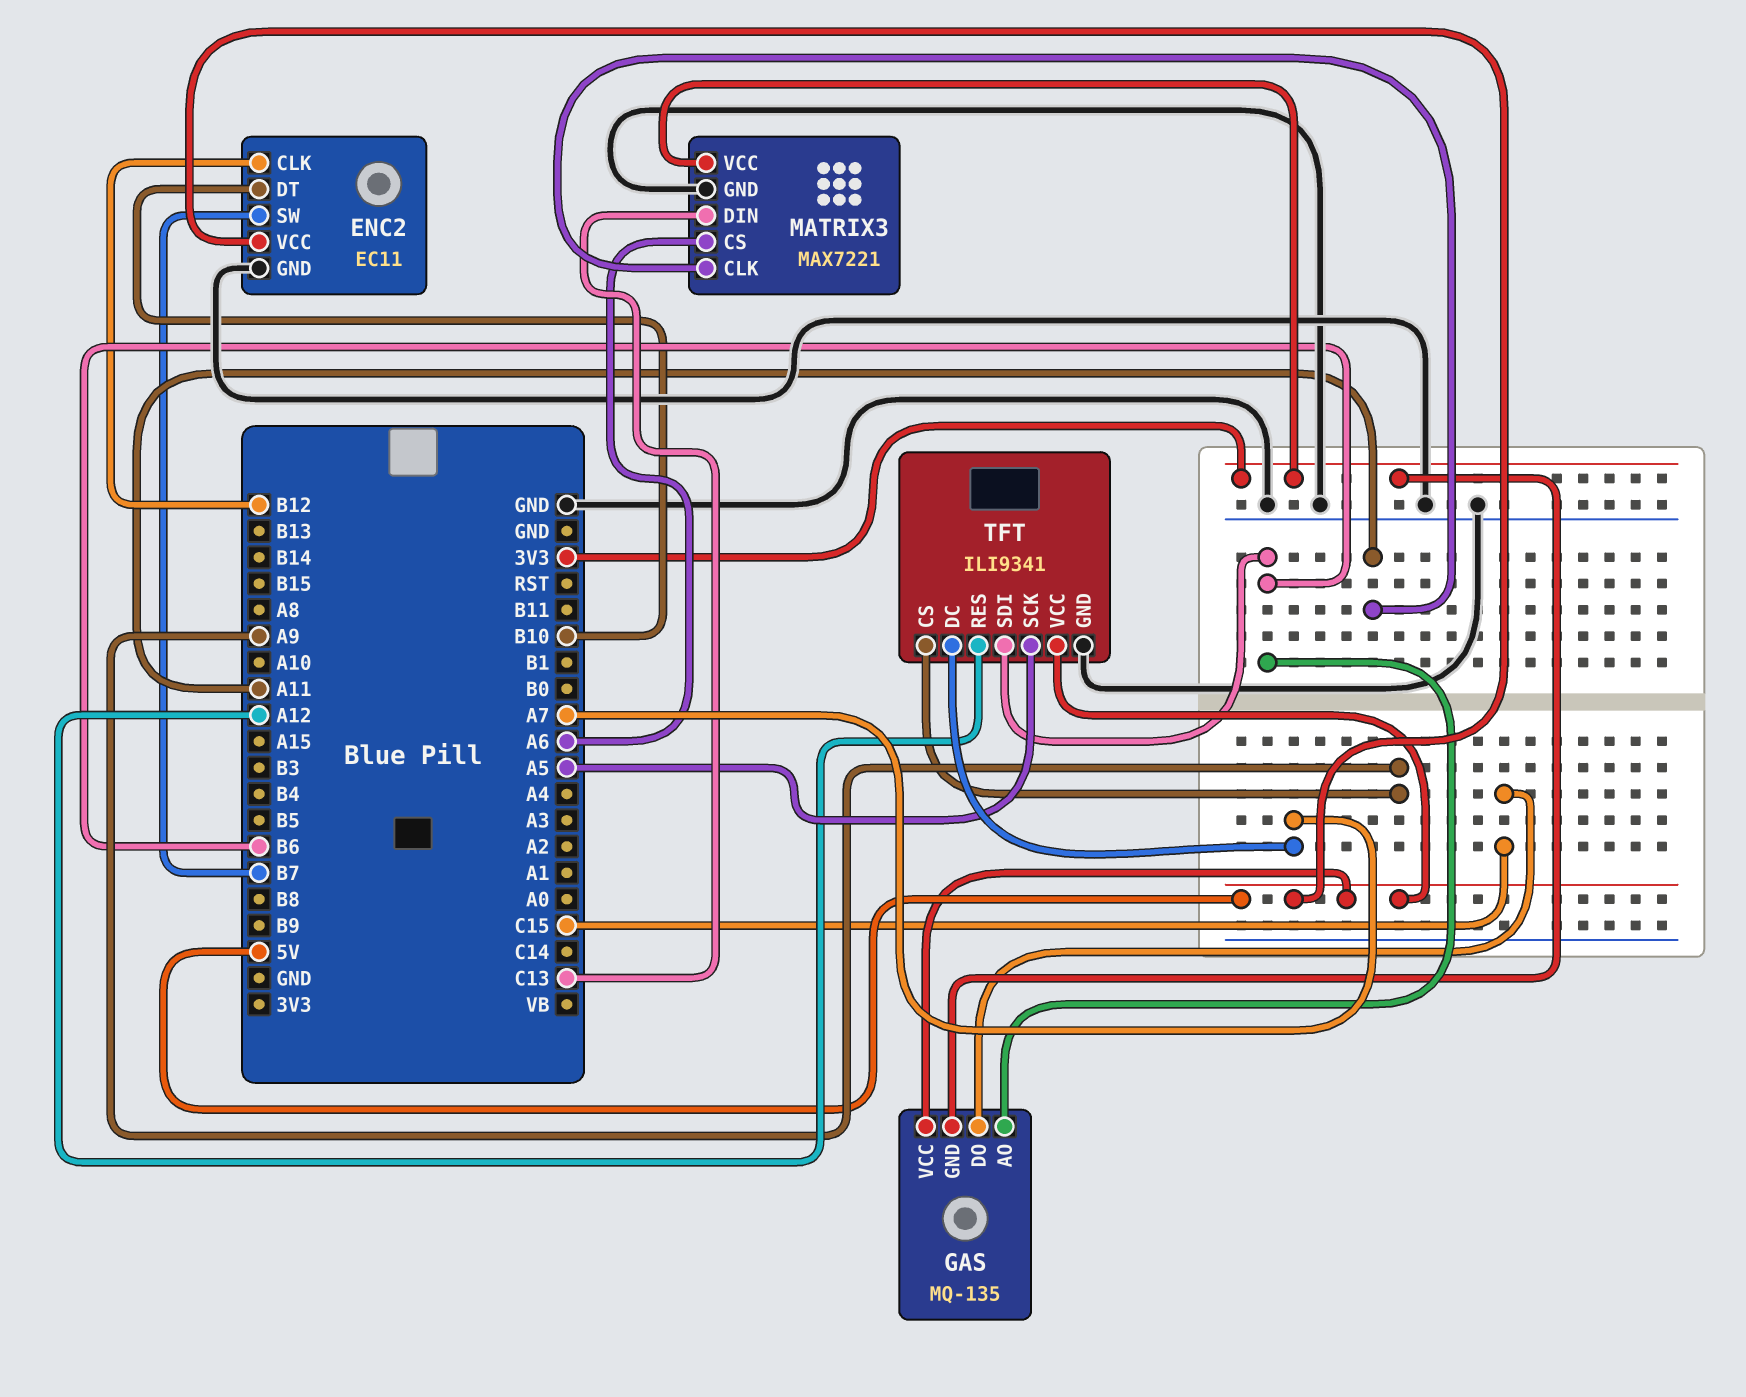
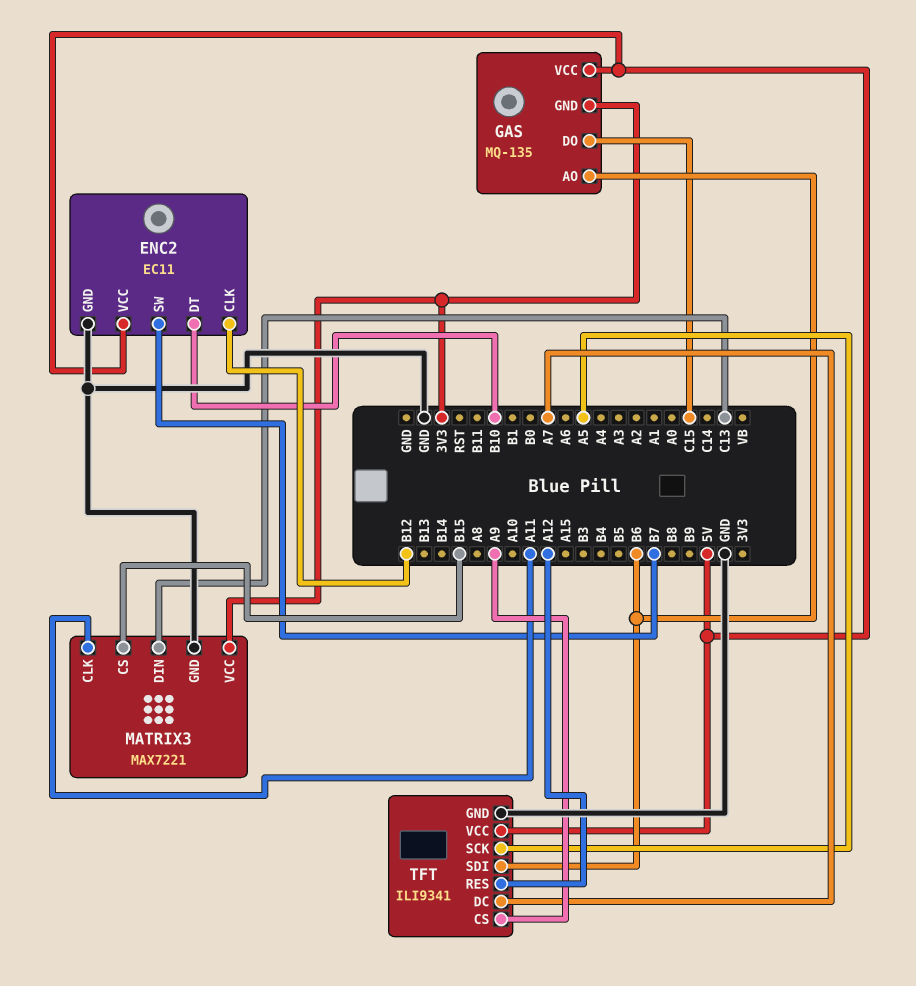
MATRIX3 pin CS: A6 -> B15

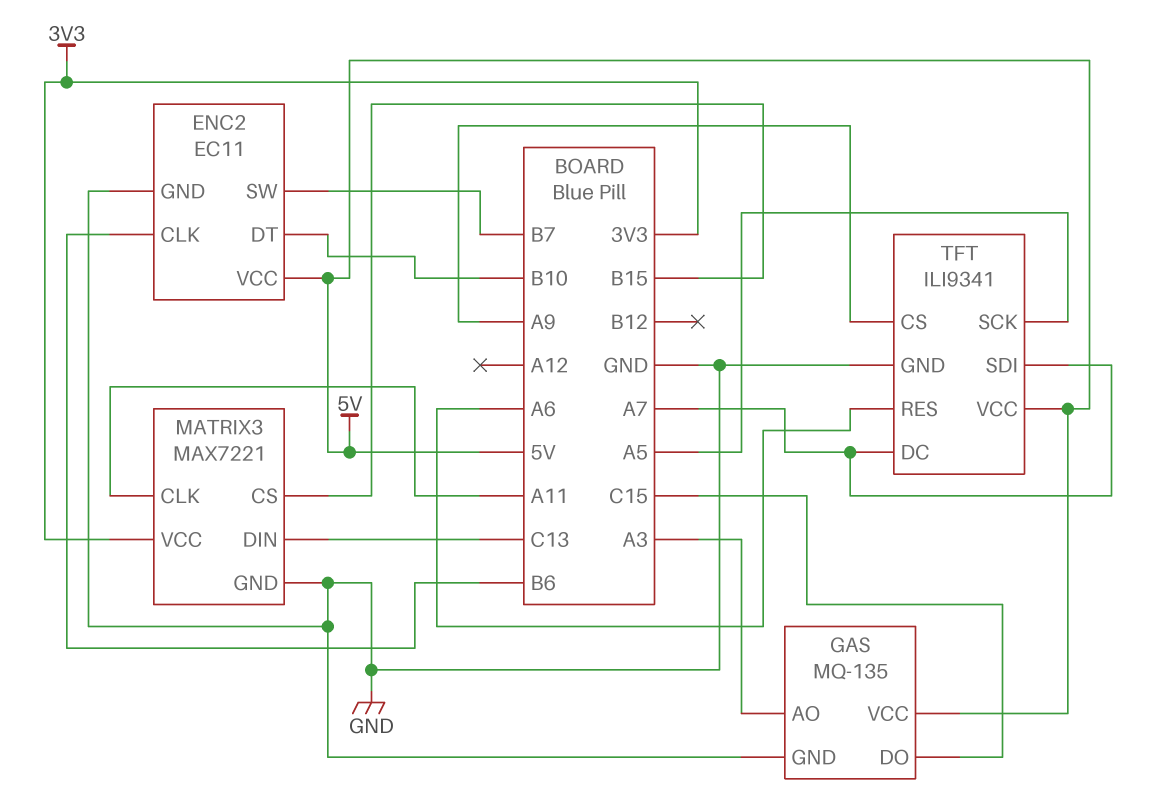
ENC2 pin CLK: B12 -> B6
GAS pin AO: B6 -> A3
GAS pin GND: 3V3 -> GND
TFT pin RES: A12 -> A6
TFT pin SDI: B6 -> A7

